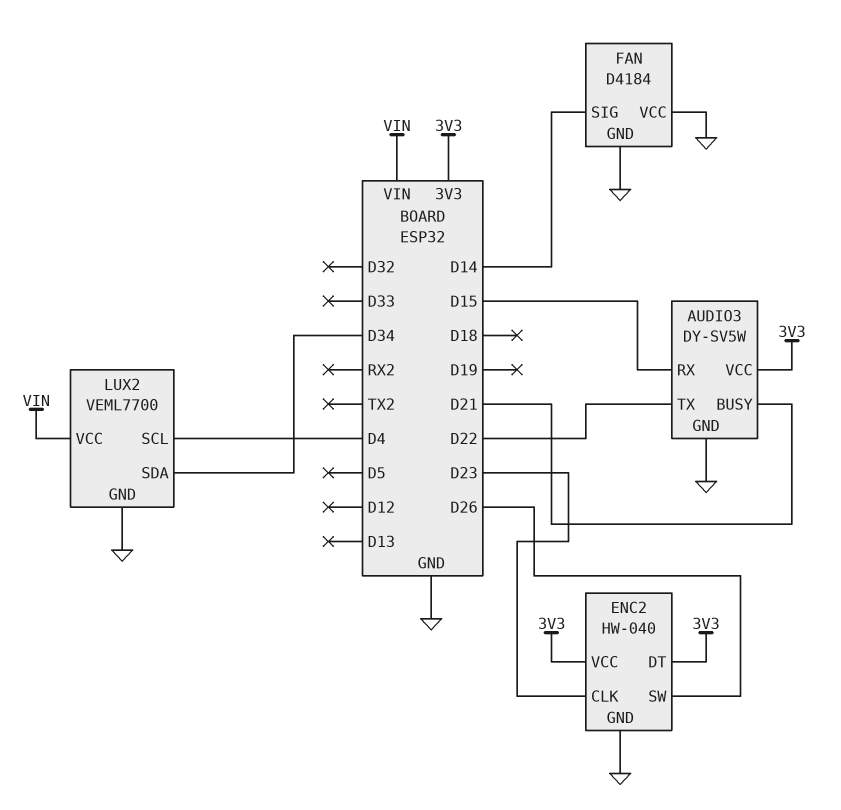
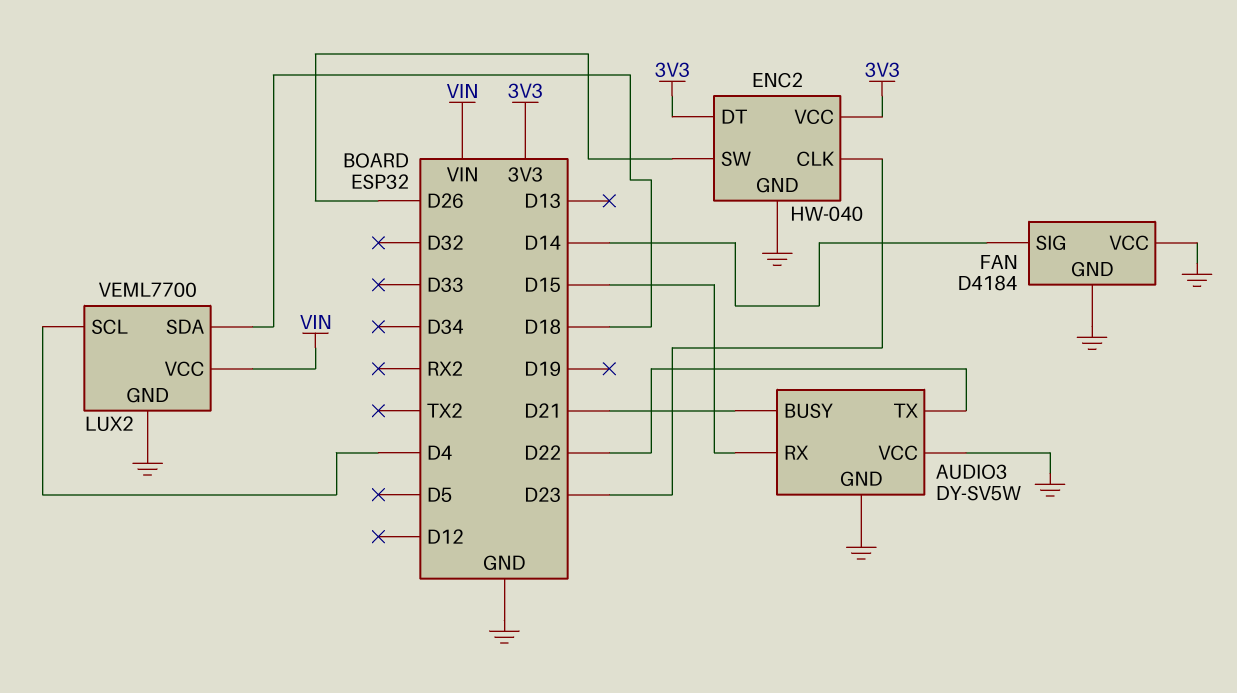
AUDIO3 pin VCC: 3V3 -> GND
LUX2 pin SDA: D34 -> D18

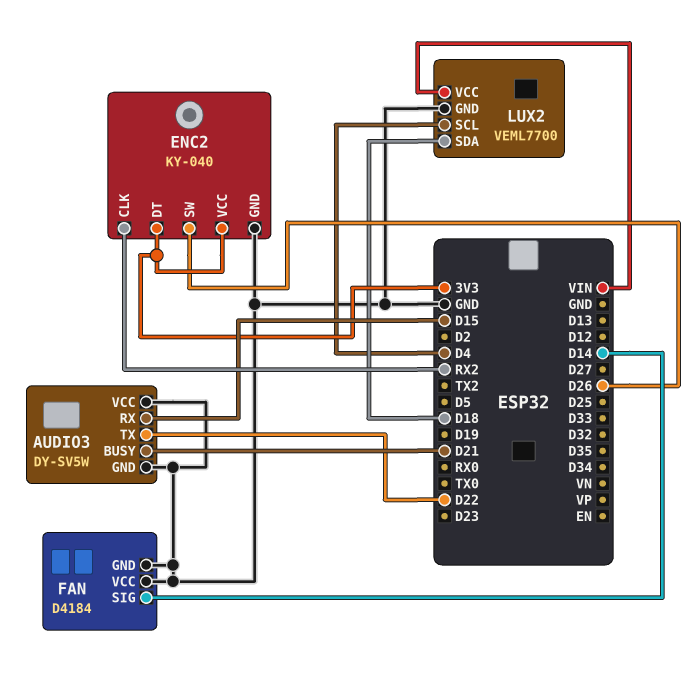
ENC2: HW-040 -> KY-040
ENC2 pin CLK: D23 -> RX2

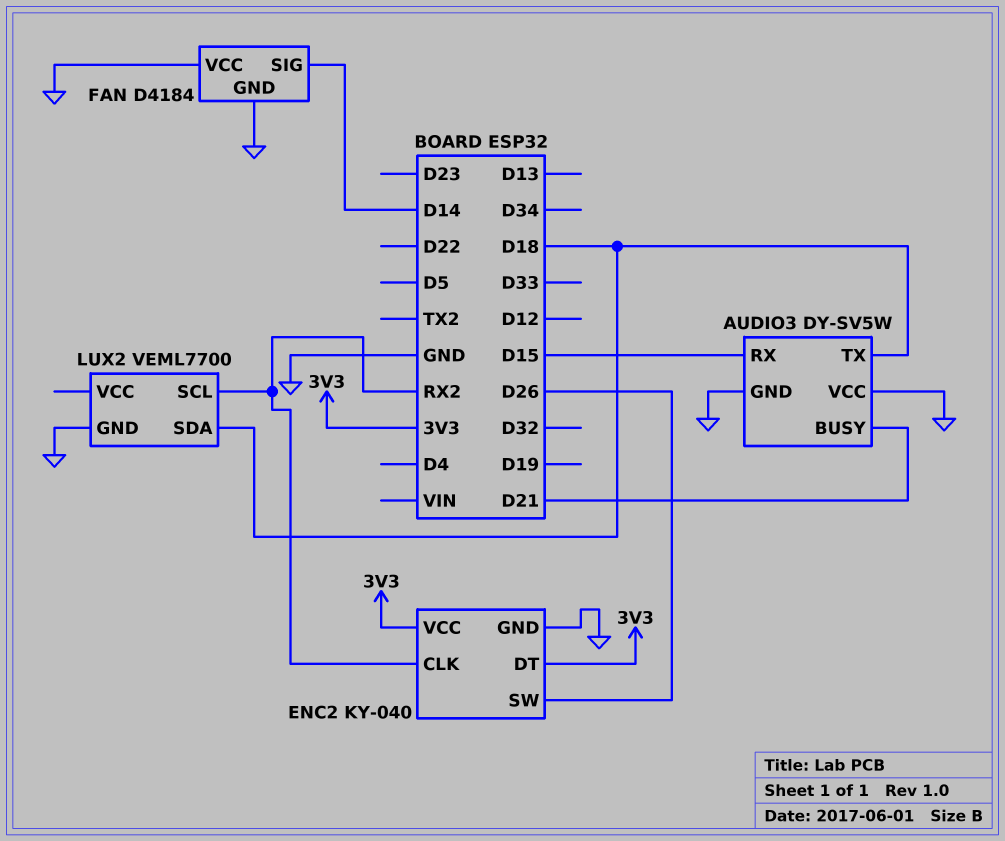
AUDIO3 pin TX: D22 -> D18
LUX2 pin SCL: D4 -> RX2
LUX2 pin VCC: VIN -> none

